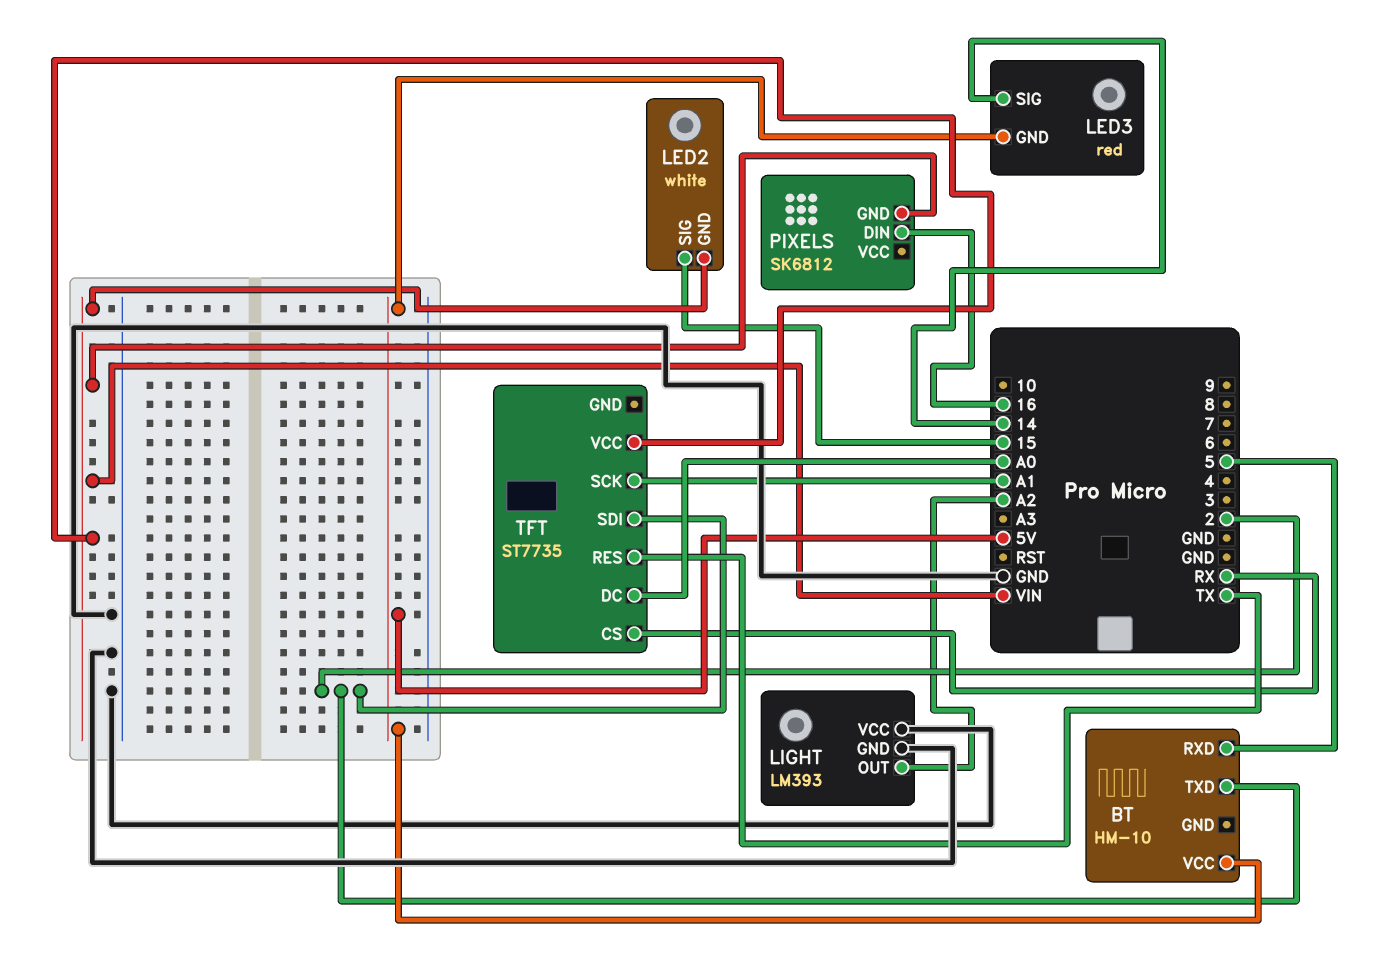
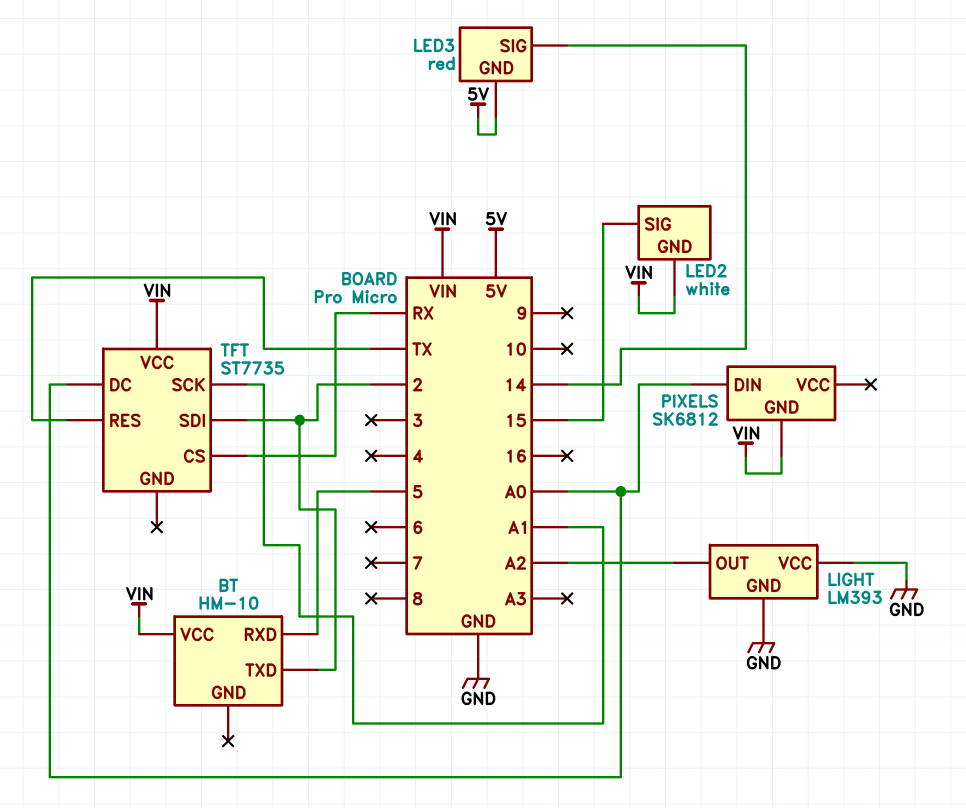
BT pin VCC: 5V -> VIN
PIXELS pin DIN: 16 -> A0

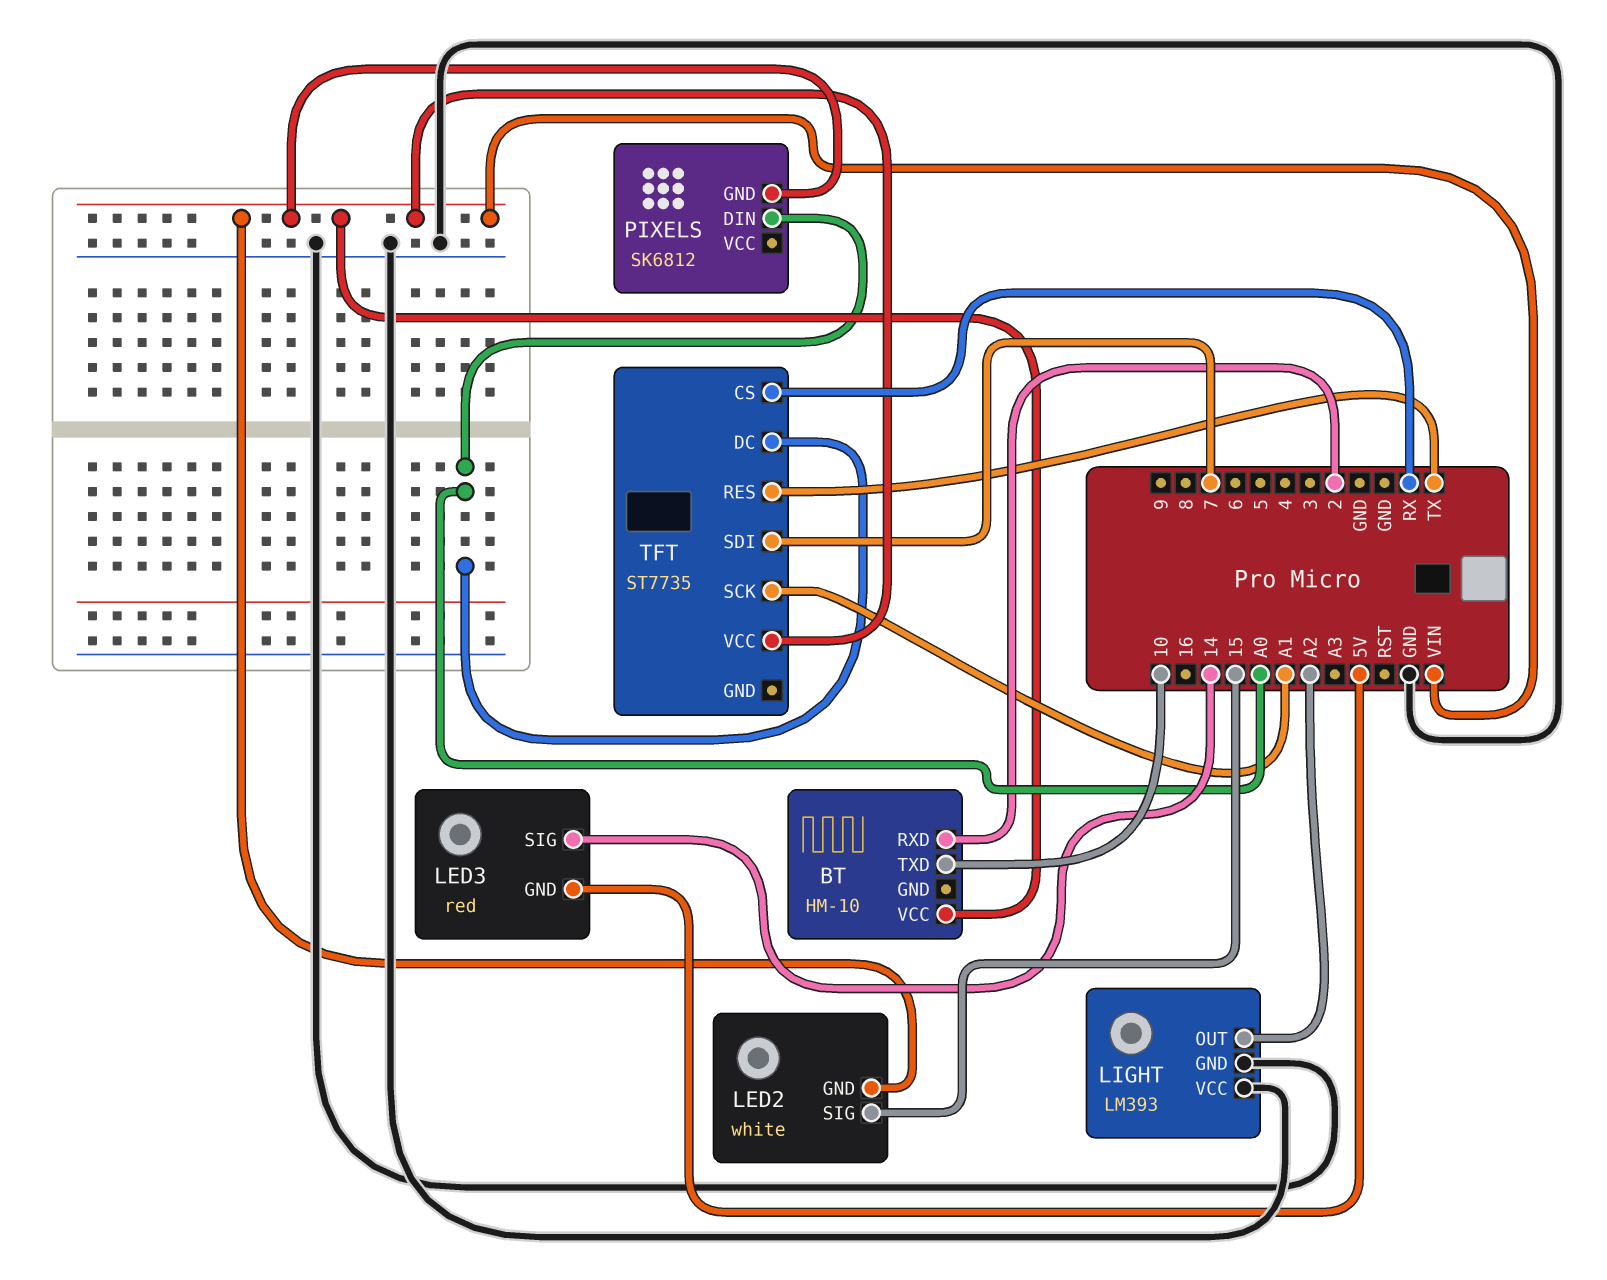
BT pin RXD: 5 -> 2
BT pin TXD: 2 -> 10
TFT pin SDI: 2 -> 7

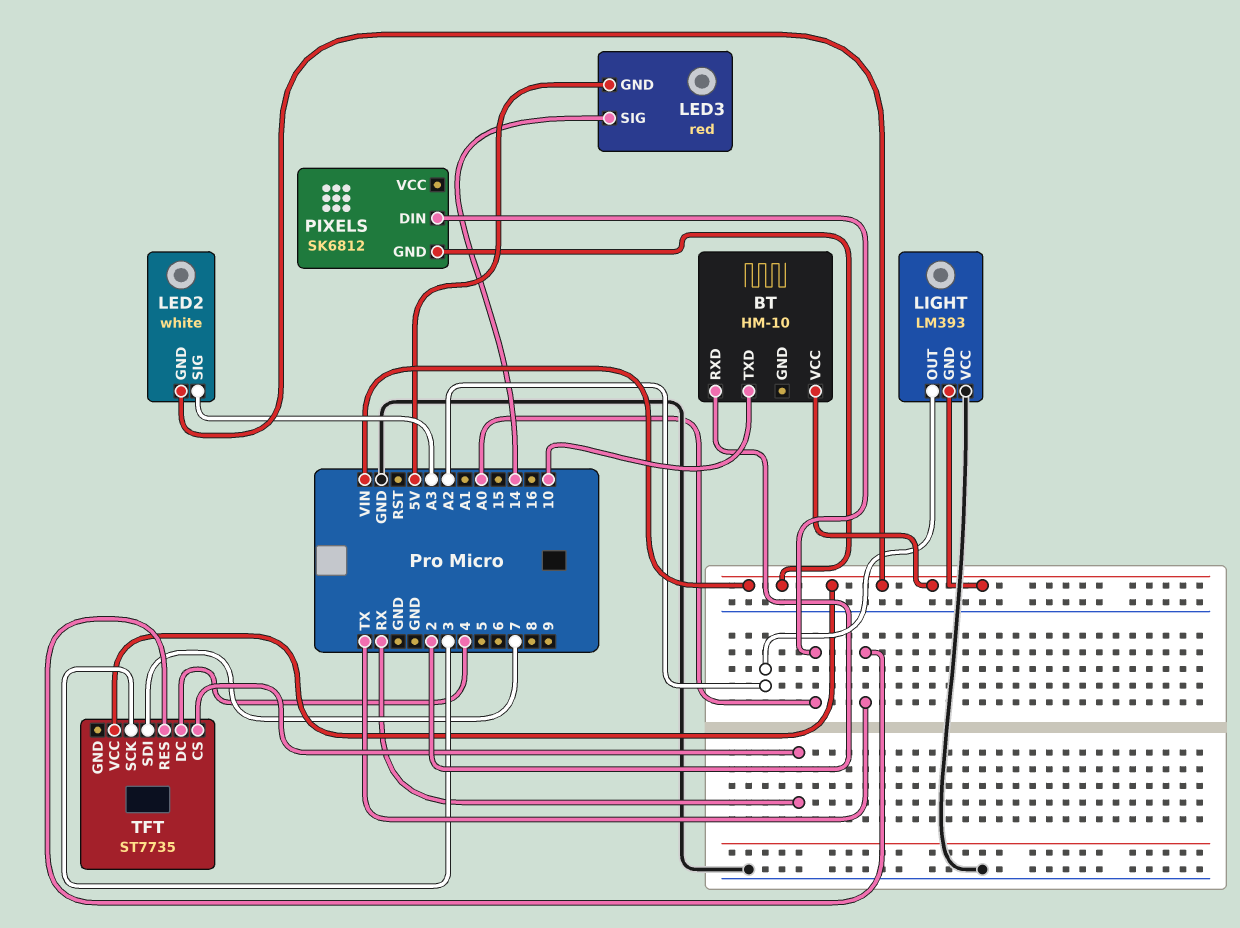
LED2 pin SIG: 15 -> A3
LIGHT pin GND: GND -> VIN
TFT pin DC: A0 -> 4
TFT pin SCK: A1 -> 3

